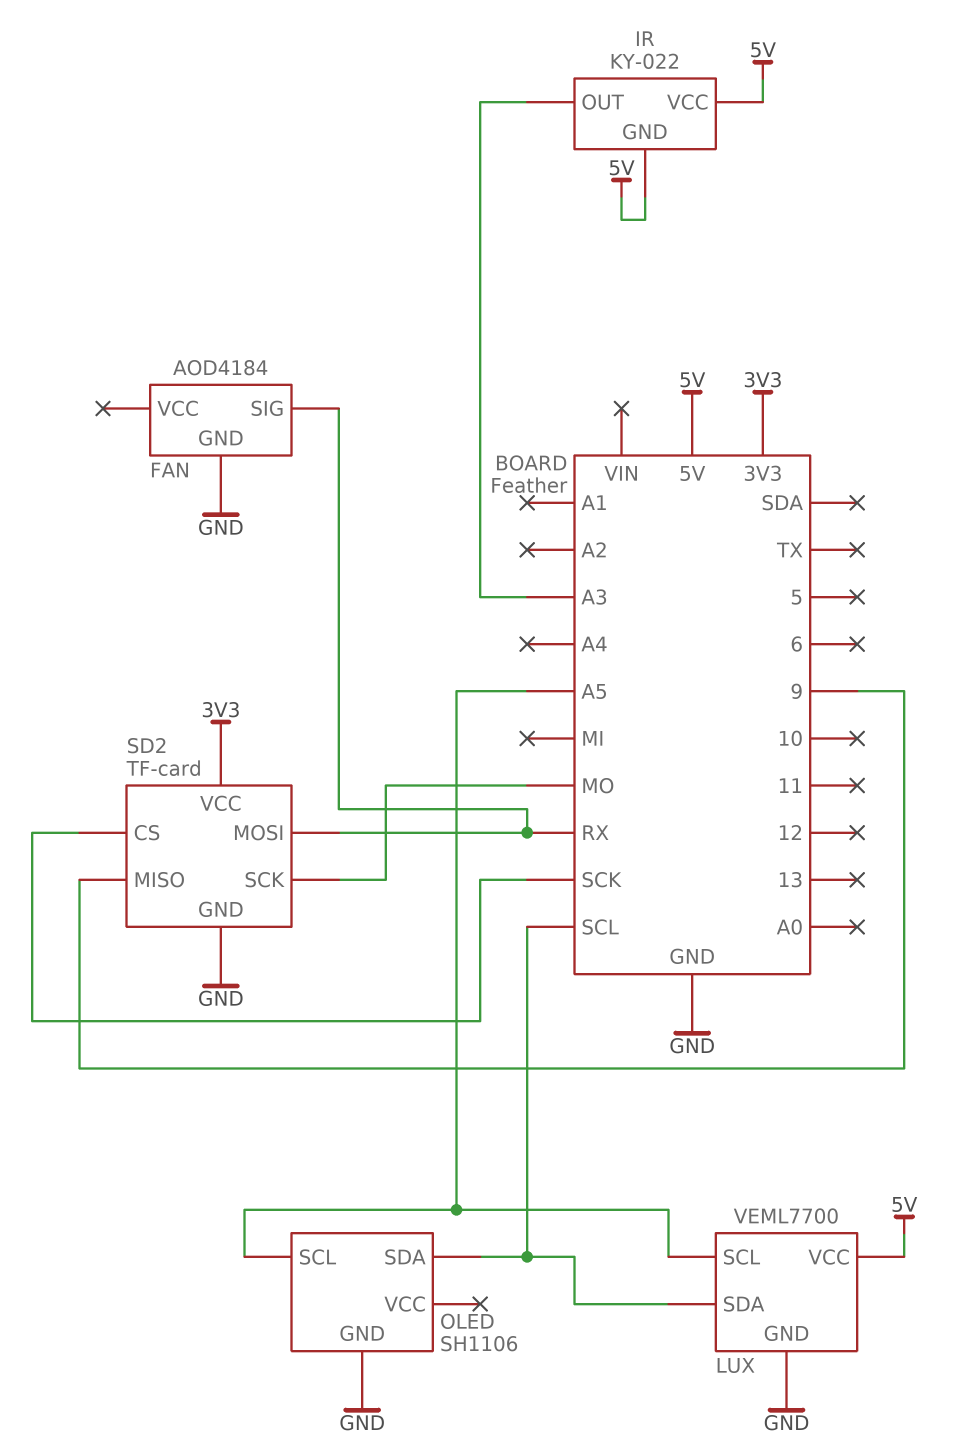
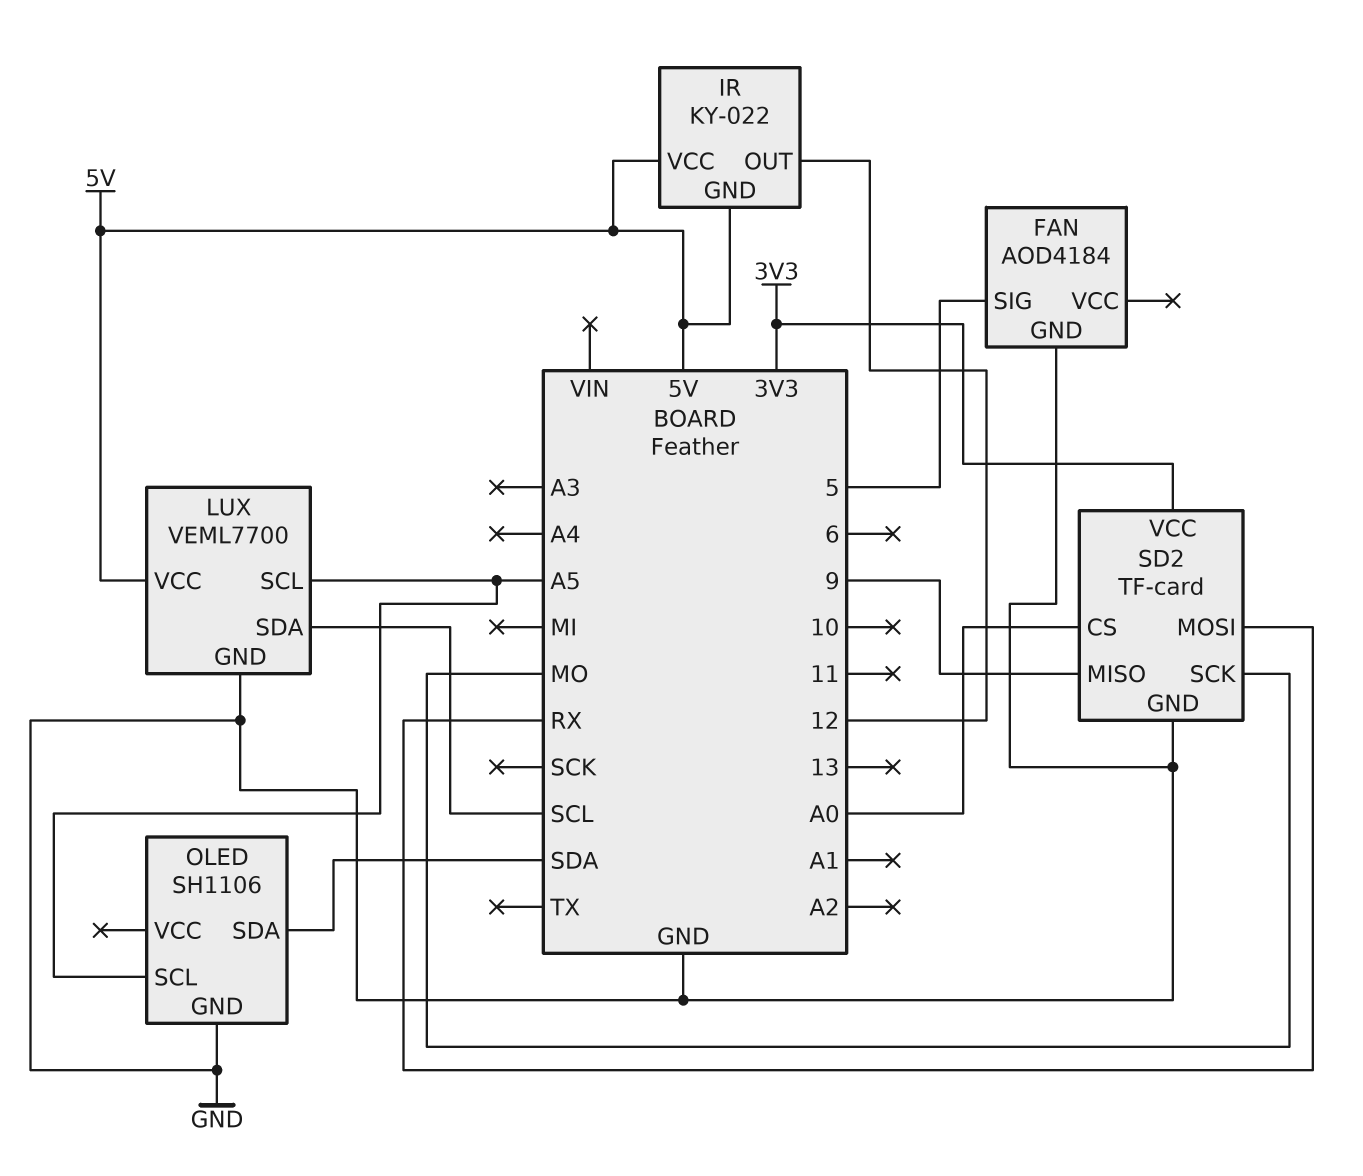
FAN pin SIG: RX -> 5
IR pin OUT: A3 -> 12
OLED pin SDA: SCL -> SDA
SD2 pin CS: SCK -> A0

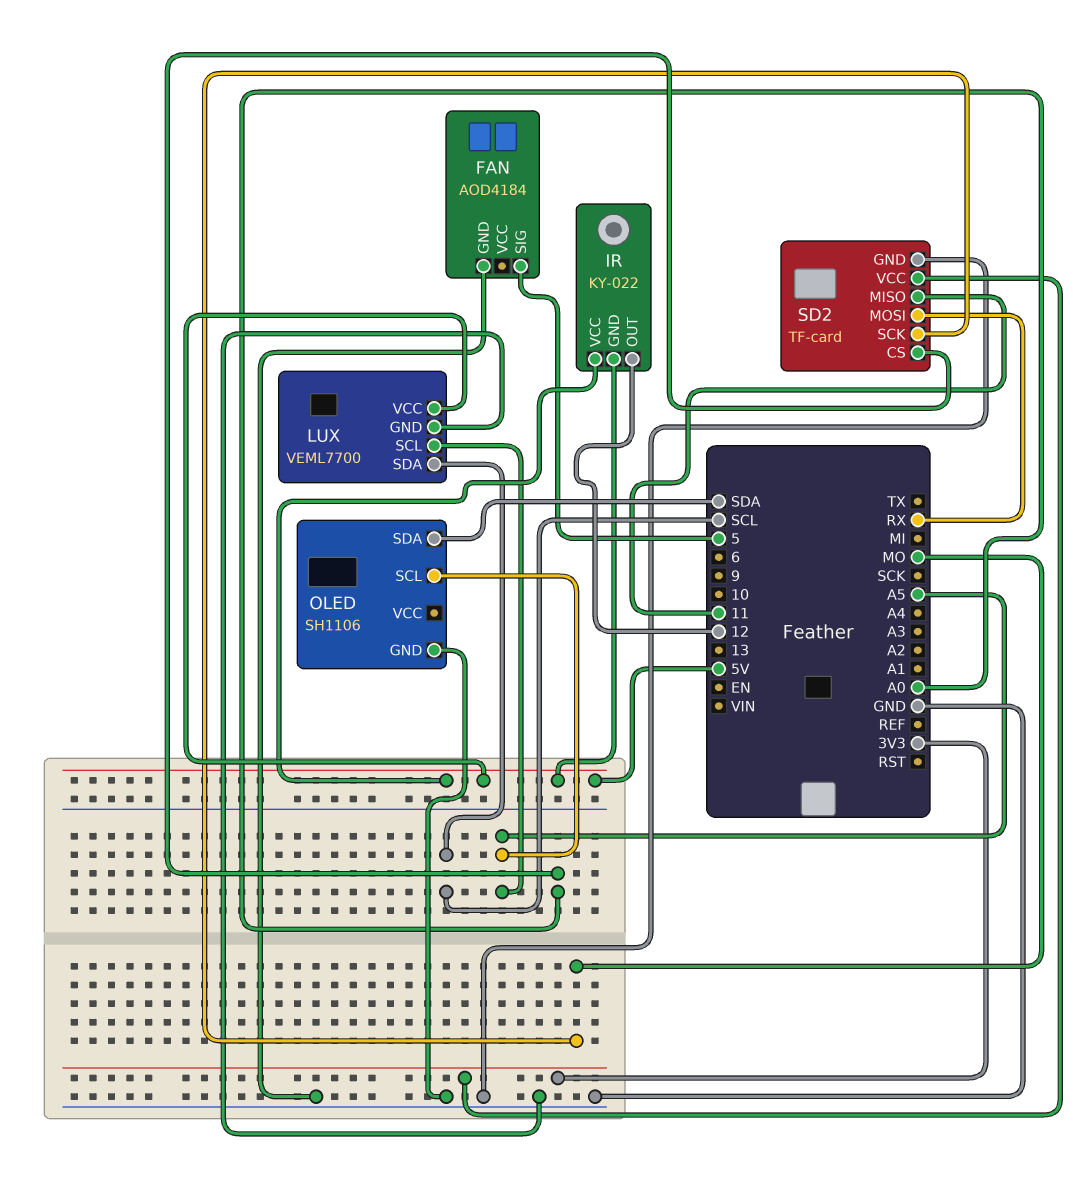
SD2 pin MISO: 9 -> 11

